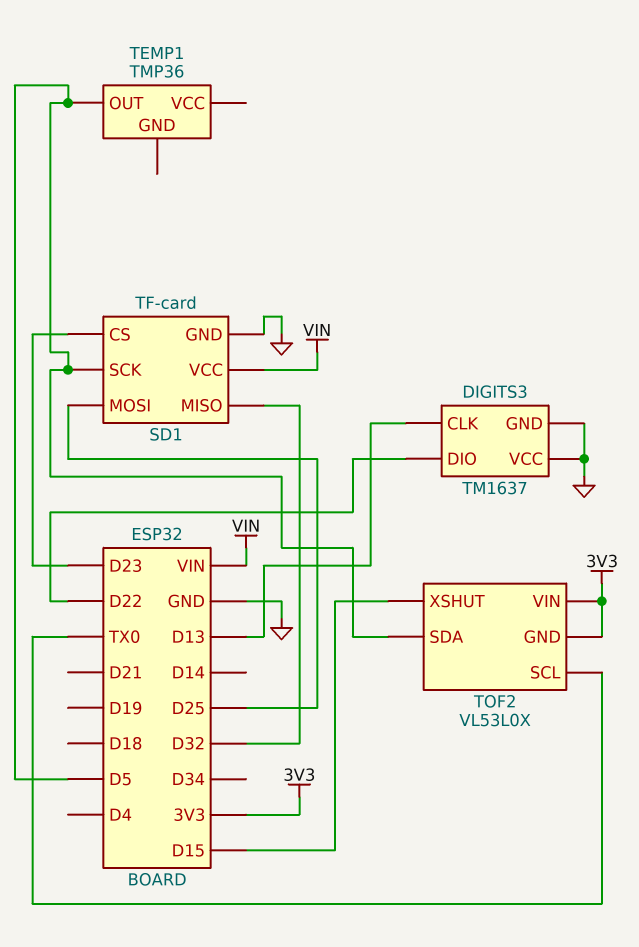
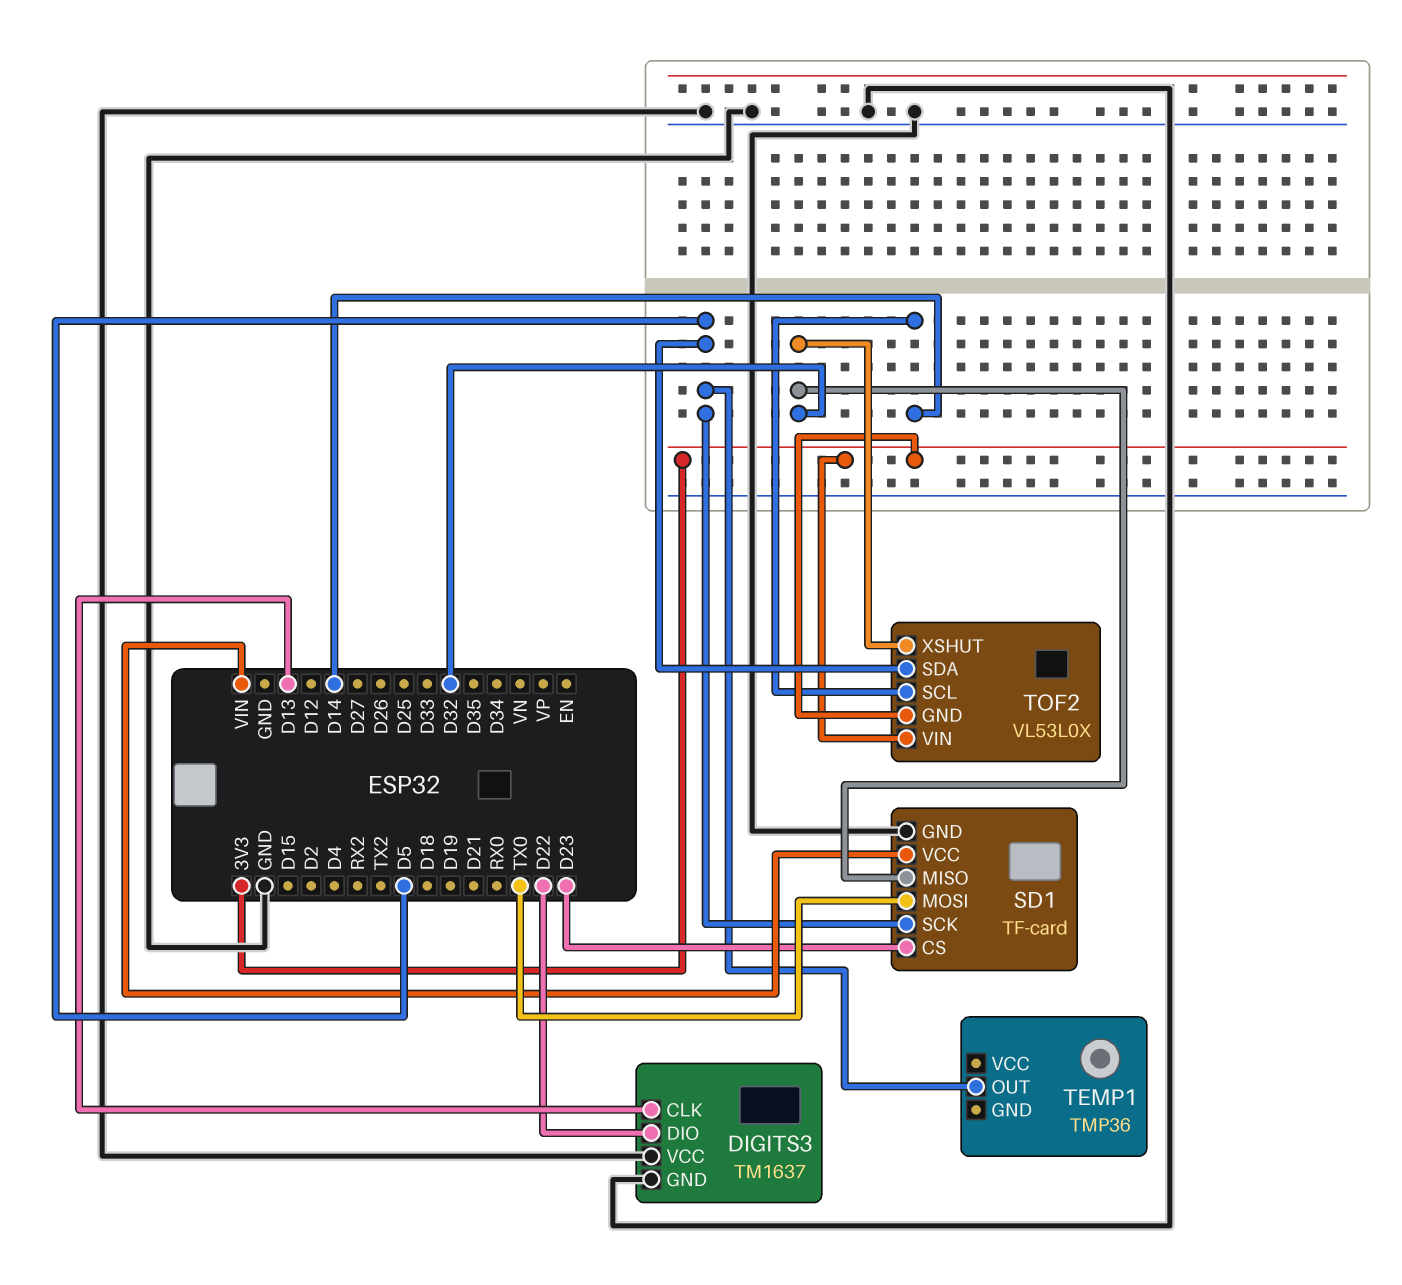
SD1 pin MOSI: D25 -> TX0
TOF2 pin SCL: TX0 -> D14
TOF2 pin XSHUT: D15 -> D32

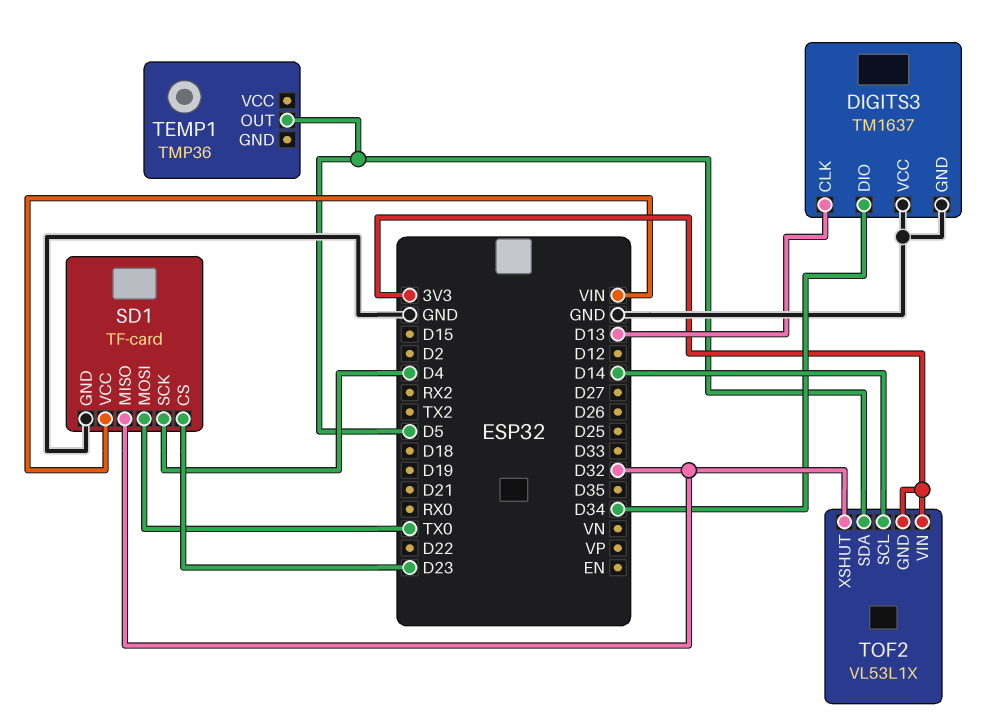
DIGITS3 pin DIO: D22 -> D34
SD1 pin SCK: D5 -> D4
TOF2: VL53L0X -> VL53L1X

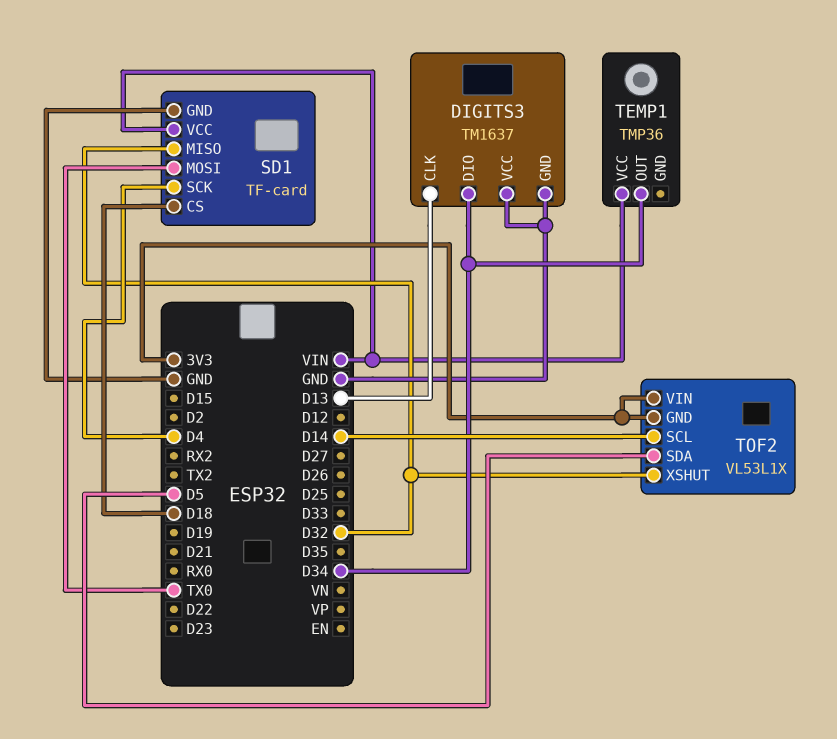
SD1 pin CS: D23 -> D18
TEMP1 pin OUT: D5 -> D34
TEMP1 pin VCC: none -> VIN

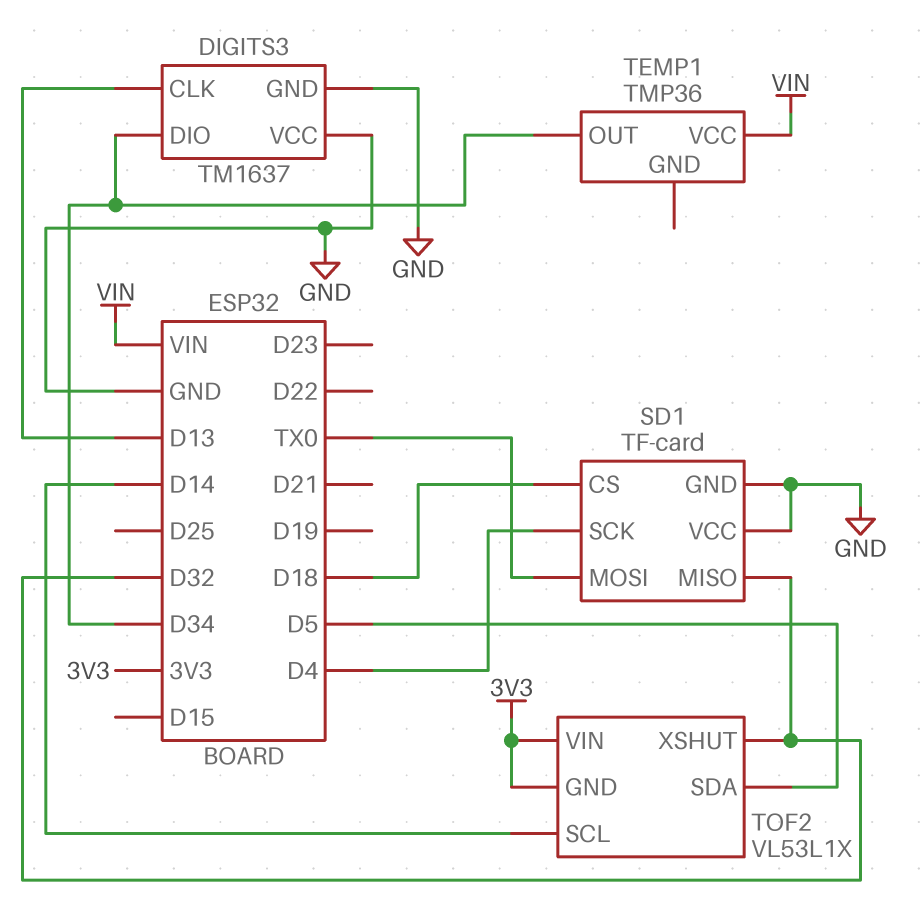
SD1 pin VCC: VIN -> GND

